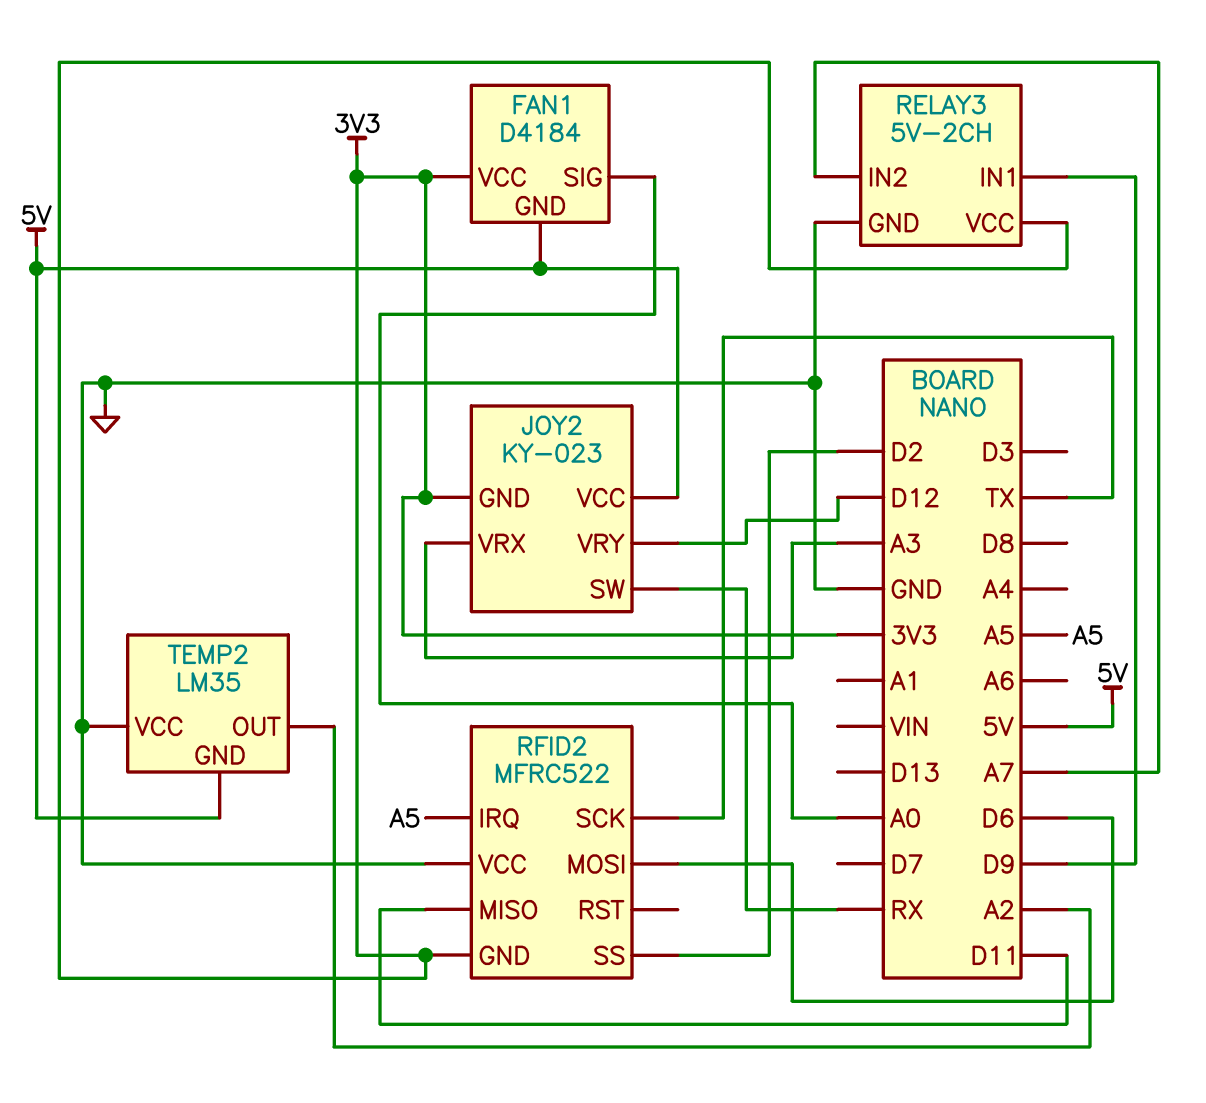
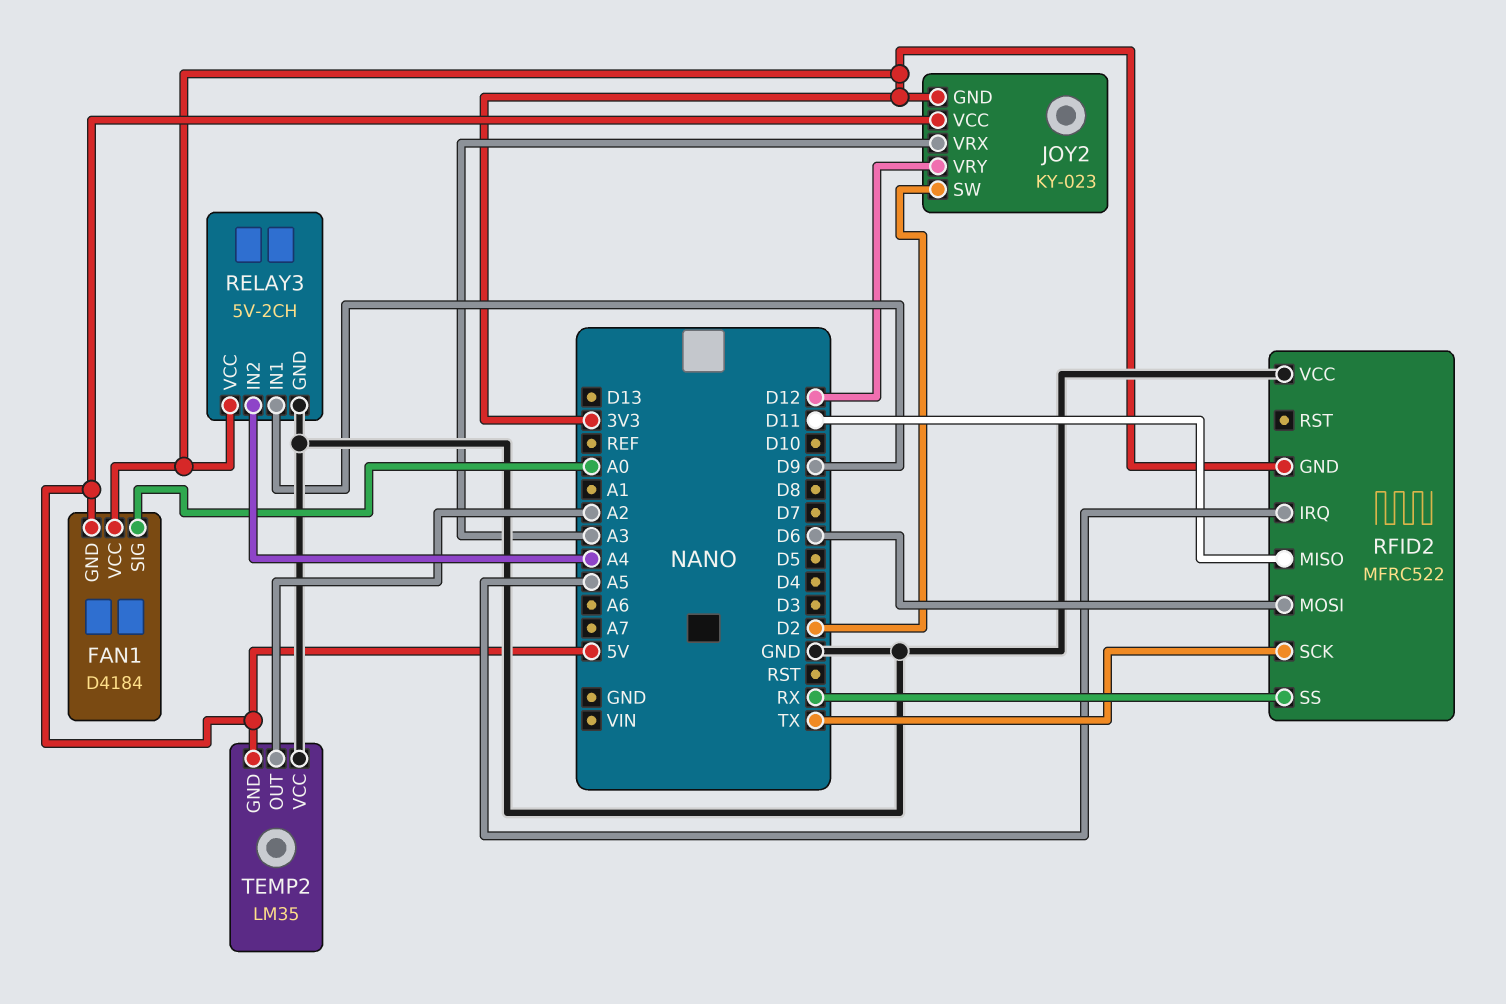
JOY2 pin SW: RX -> D2
RELAY3 pin IN2: A7 -> A4
RFID2 pin SS: D2 -> RX

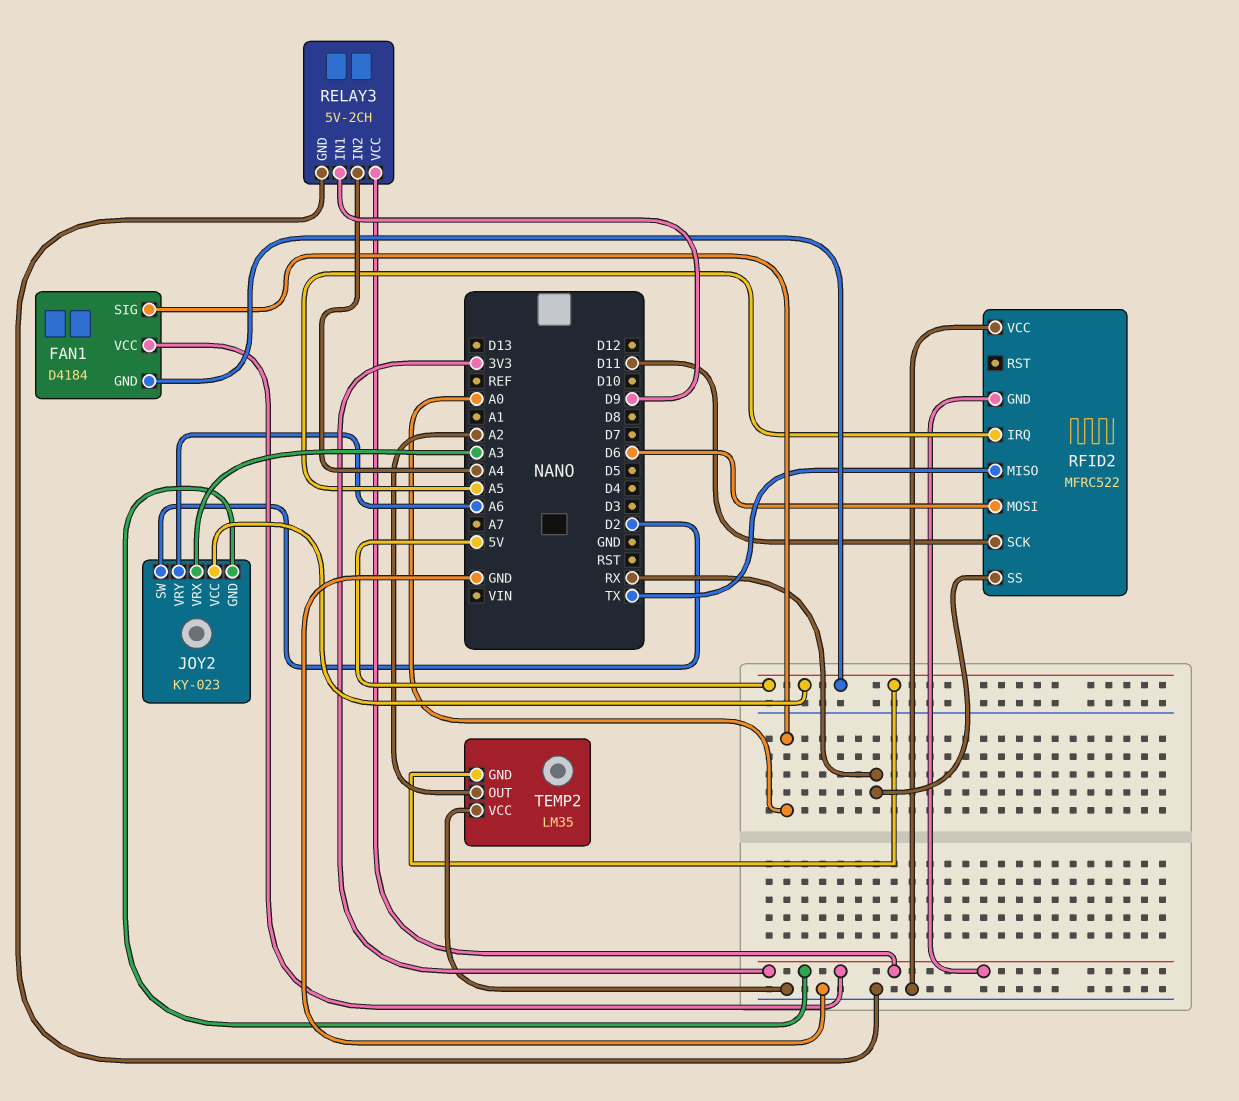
JOY2 pin VRY: D12 -> A6
RFID2 pin MISO: D11 -> TX
RFID2 pin SCK: TX -> D11

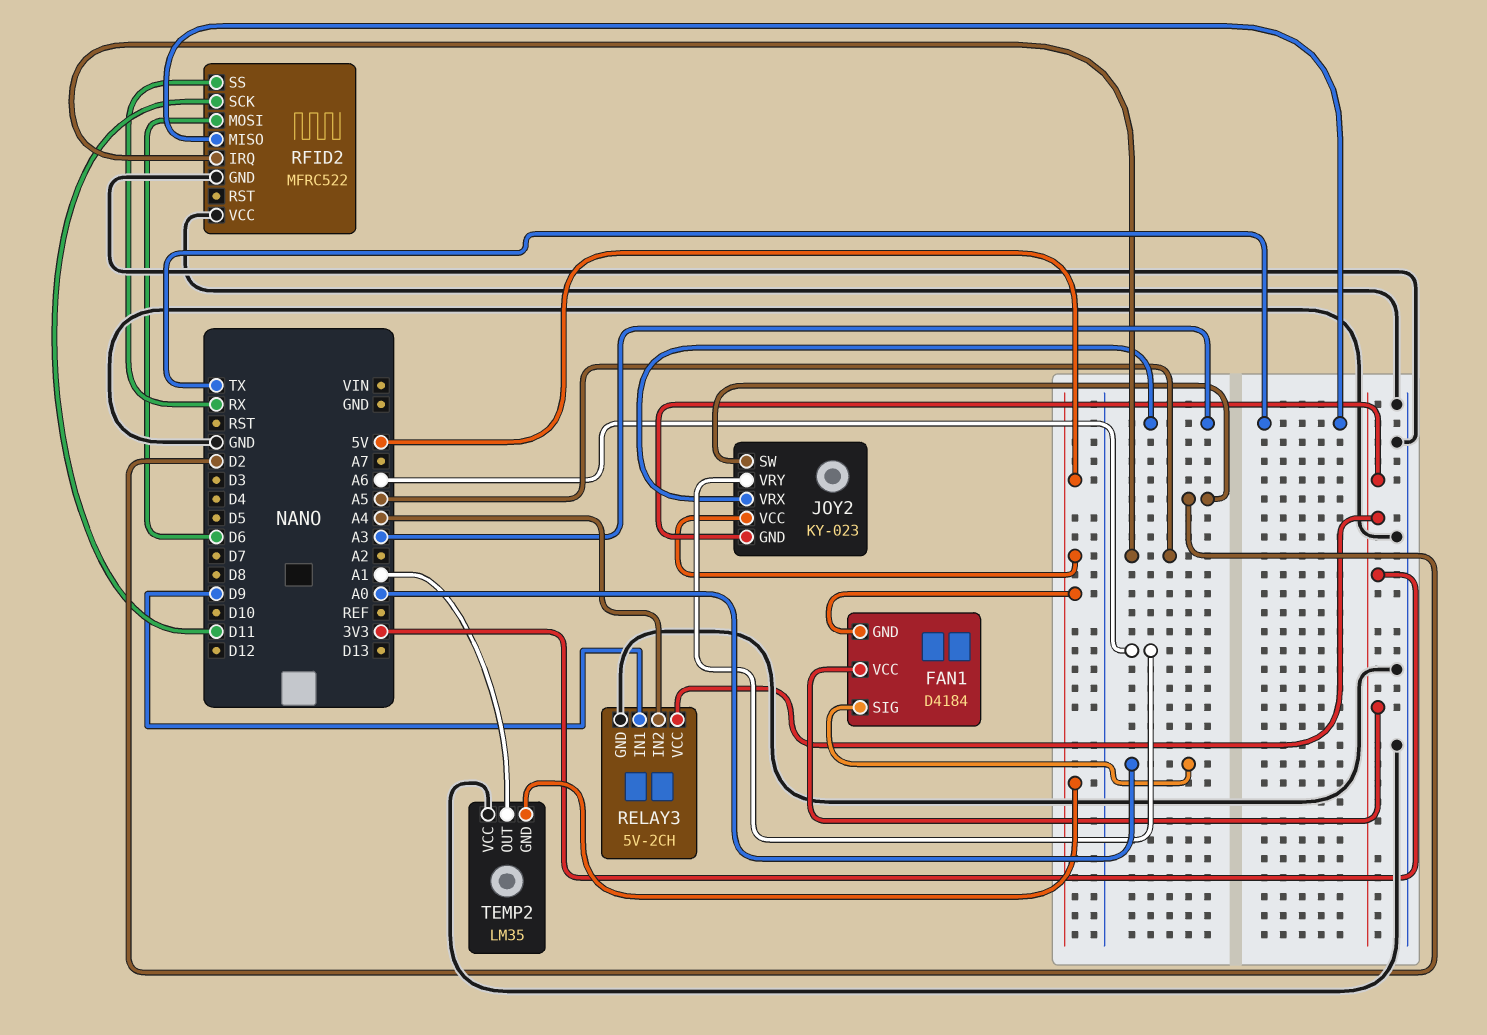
RFID2 pin GND: 3V3 -> GND
TEMP2 pin OUT: A2 -> A1

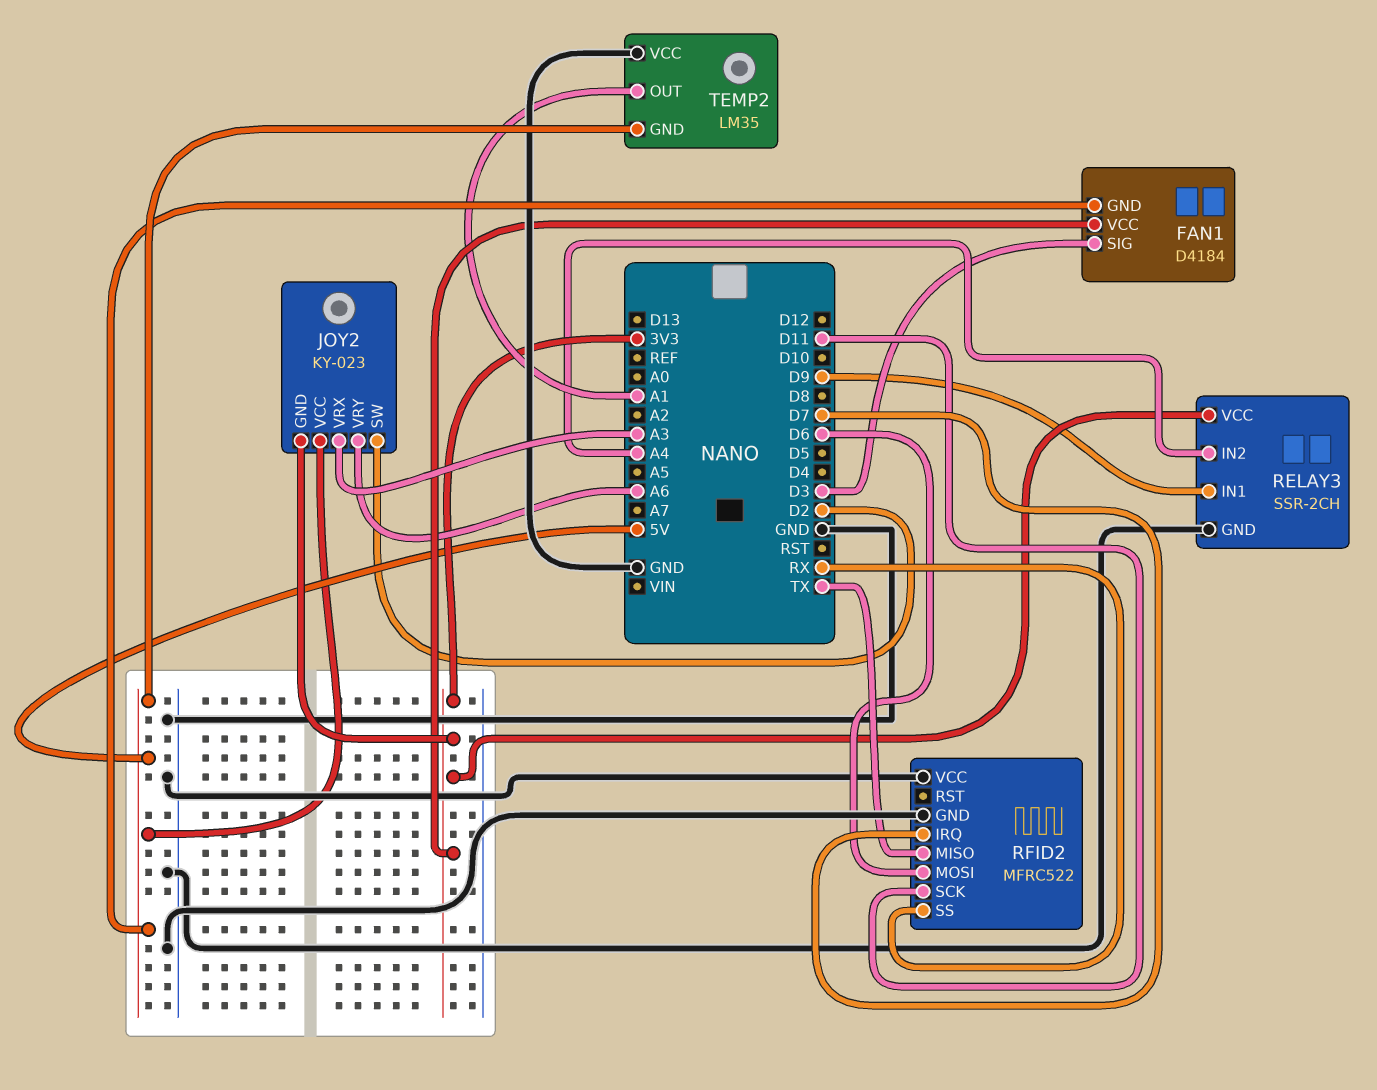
FAN1 pin SIG: A0 -> D3
RELAY3: 5V-2CH -> SSR-2CH
RFID2 pin IRQ: A5 -> D7

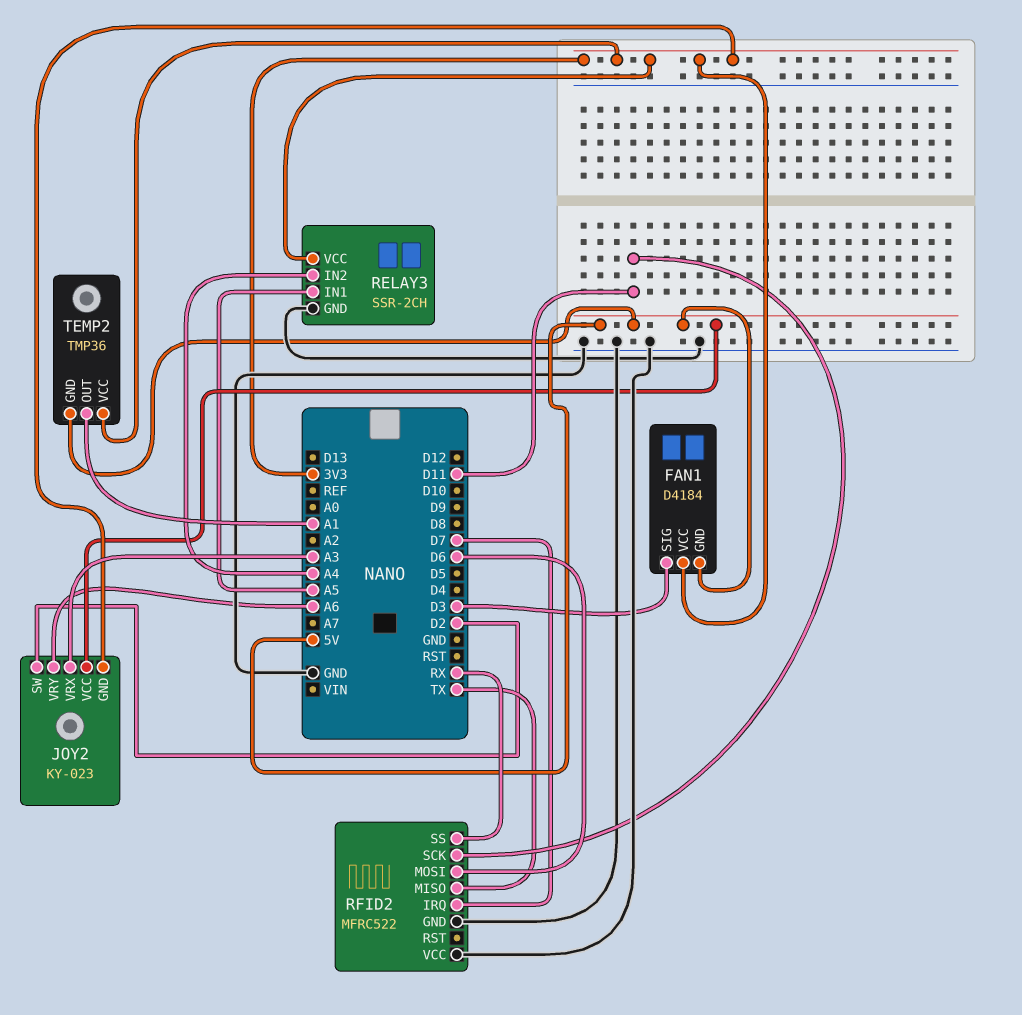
RELAY3 pin IN1: D9 -> A5
TEMP2: LM35 -> TMP36
TEMP2 pin VCC: GND -> 3V3

